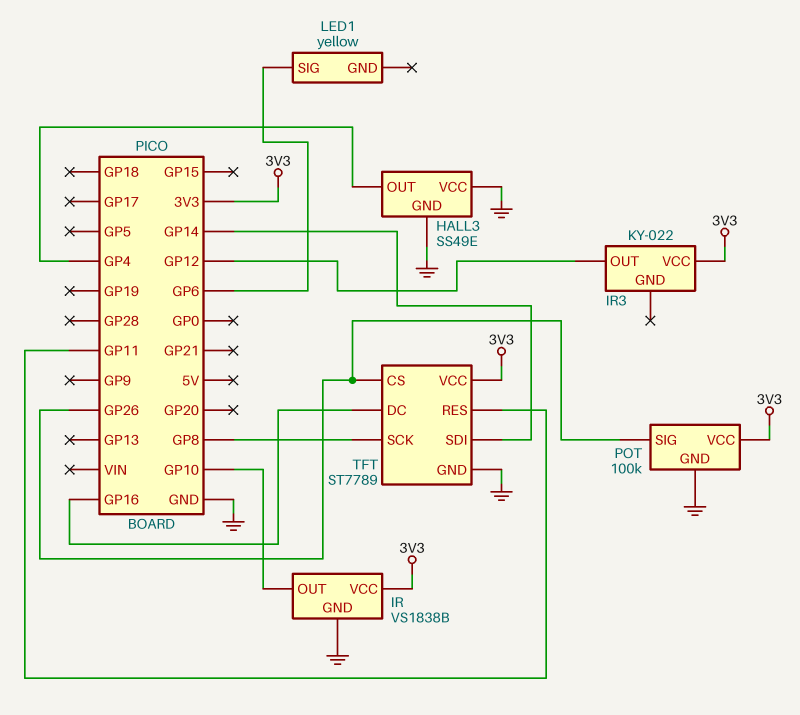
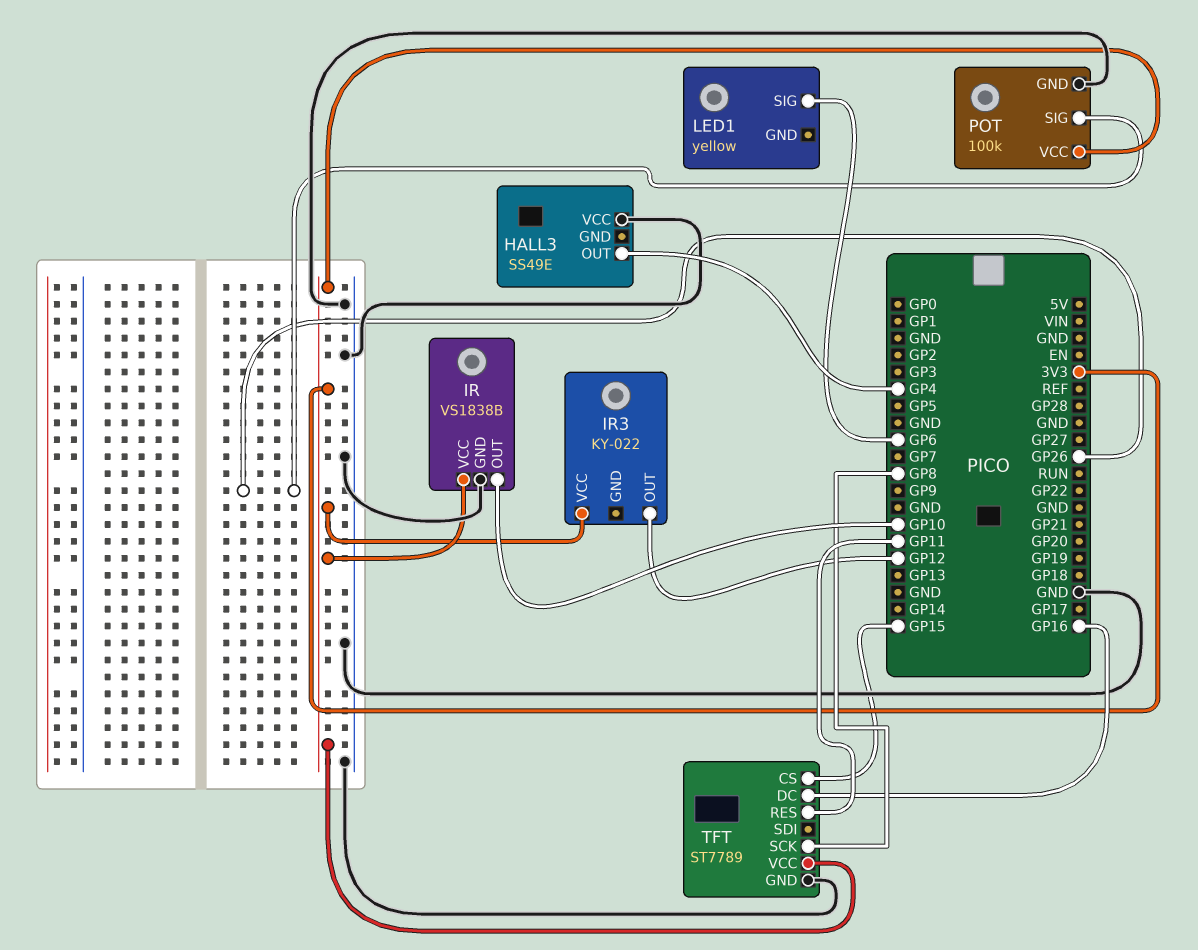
HALL3 pin GND: GND -> none
TFT pin CS: GP26 -> GP15
TFT pin SDI: GP14 -> none

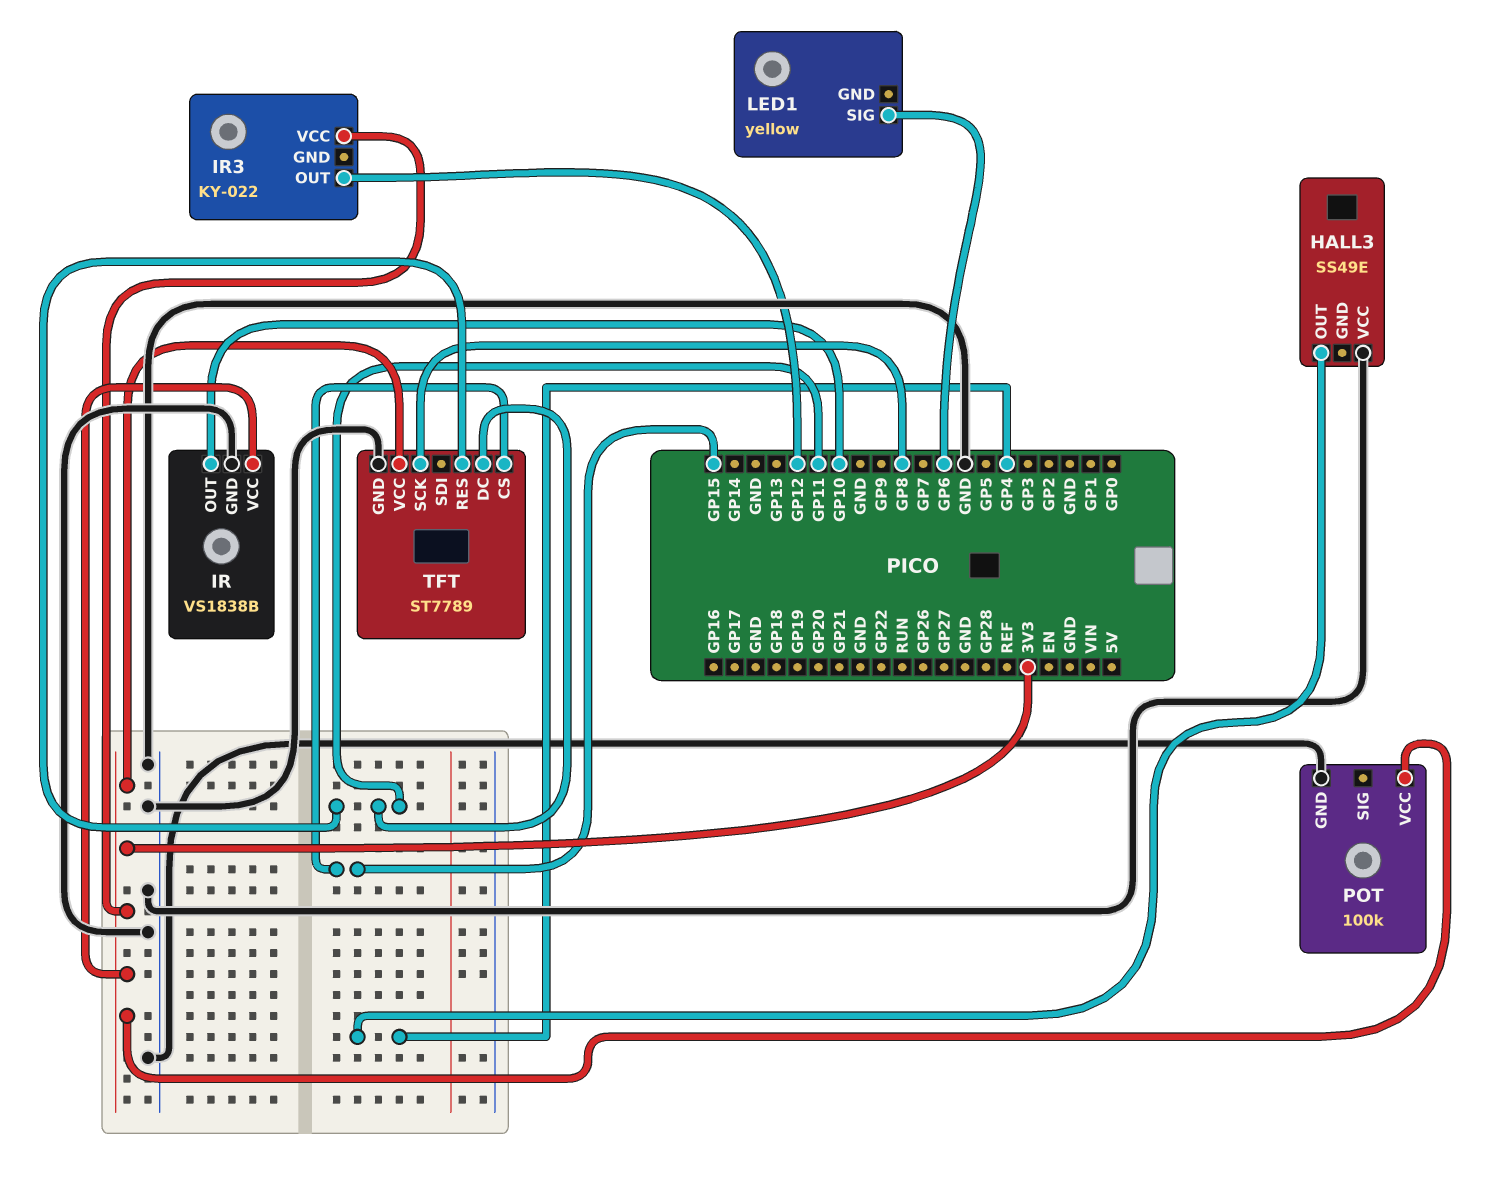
POT pin SIG: GP26 -> none
TFT pin DC: GP16 -> GP11

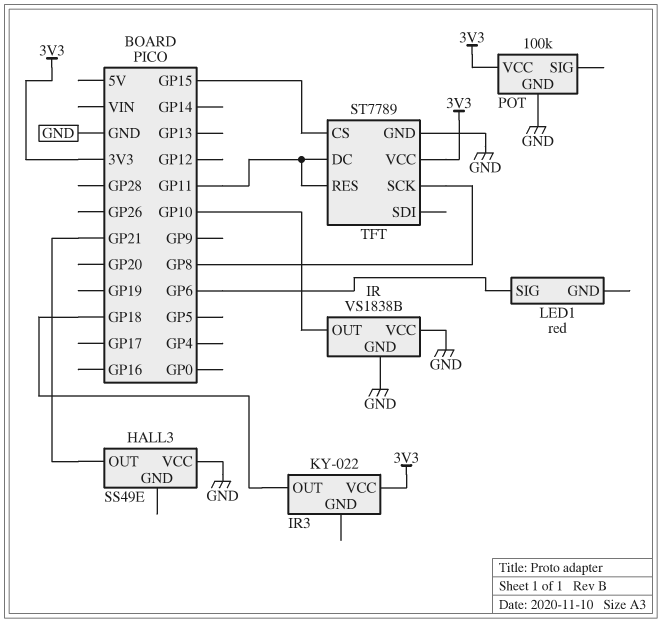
HALL3 pin OUT: GP4 -> GP21
IR pin VCC: 3V3 -> GND
IR3 pin OUT: GP12 -> GP18
LED1: yellow -> red

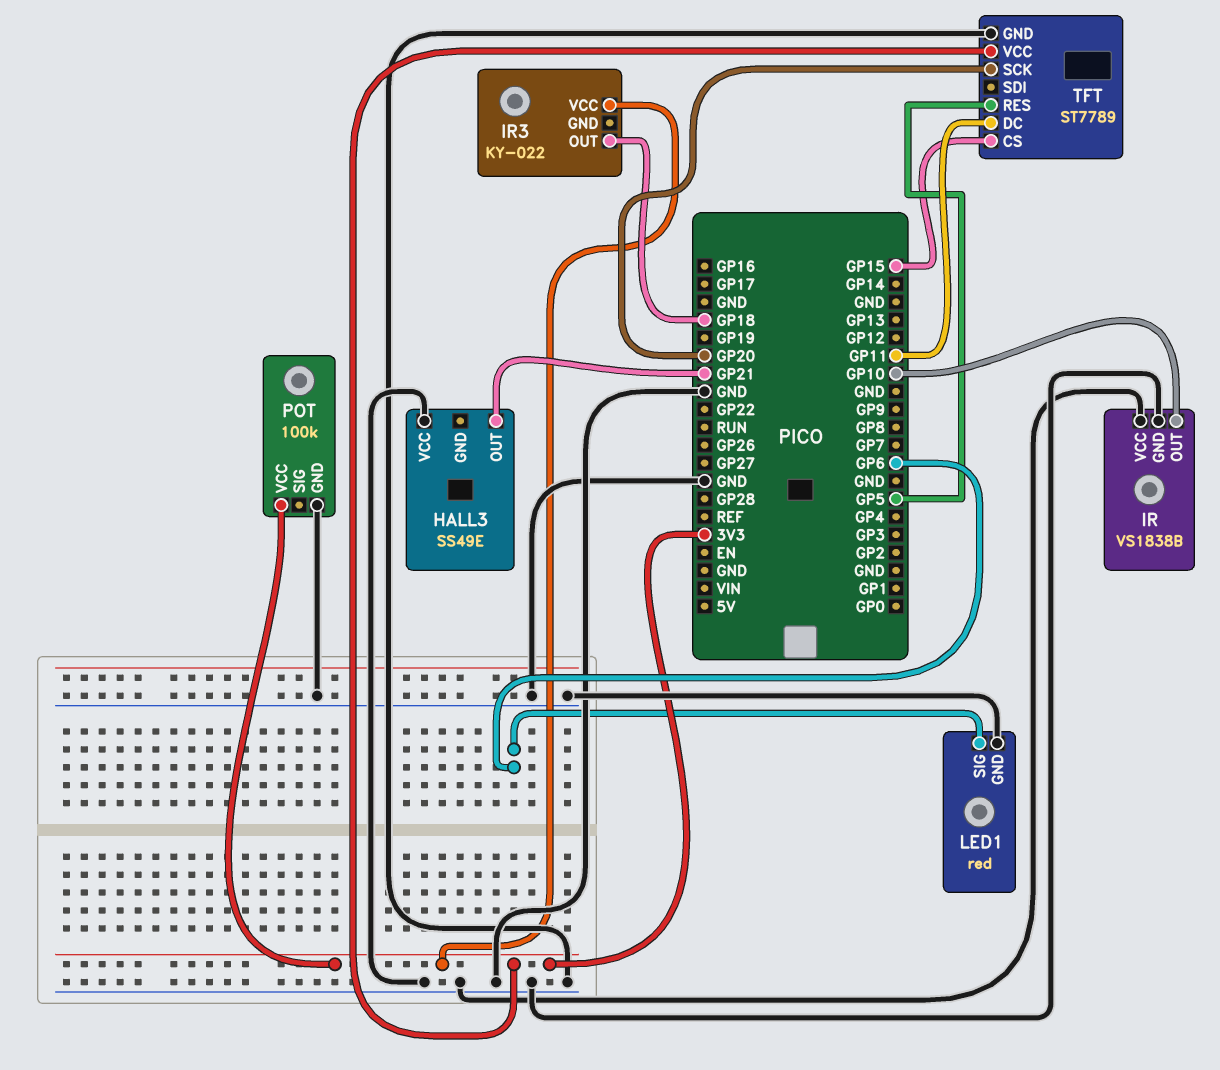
LED1 pin GND: none -> GND
TFT pin RES: GP11 -> GP5
TFT pin SCK: GP8 -> GP20

